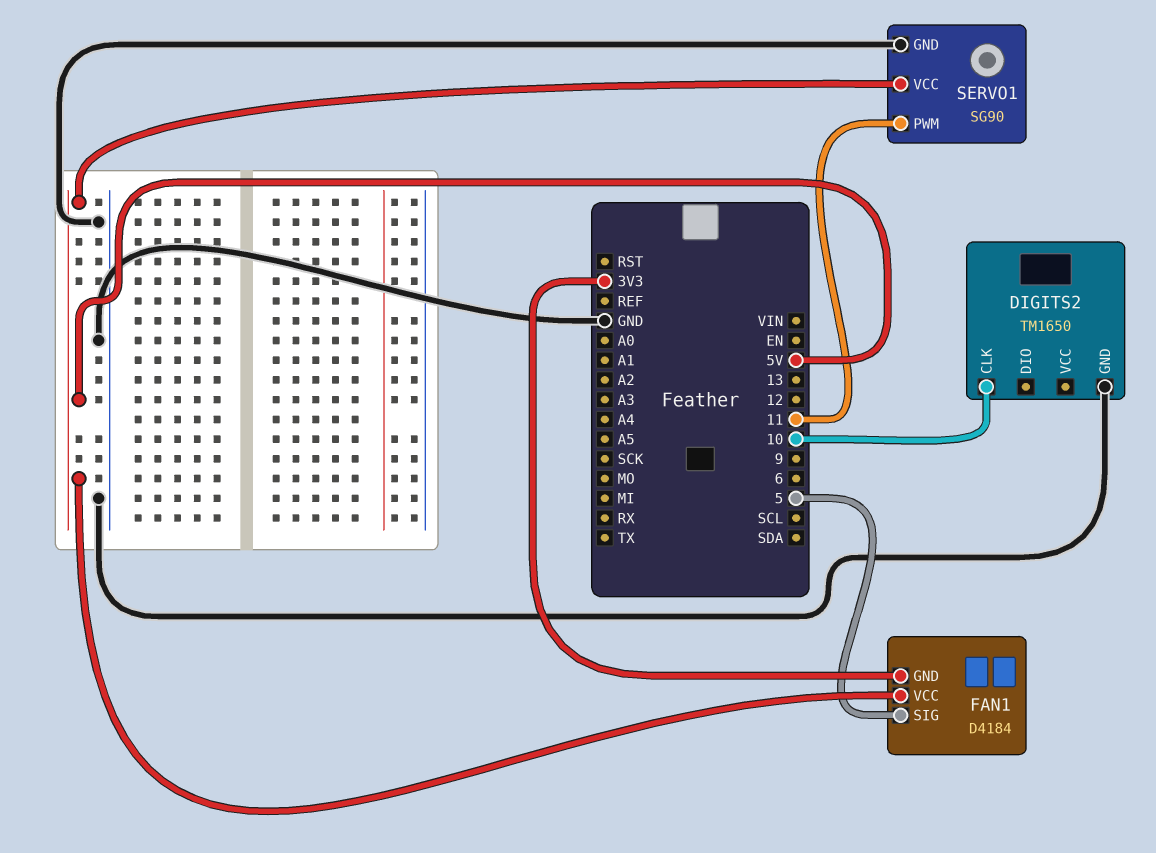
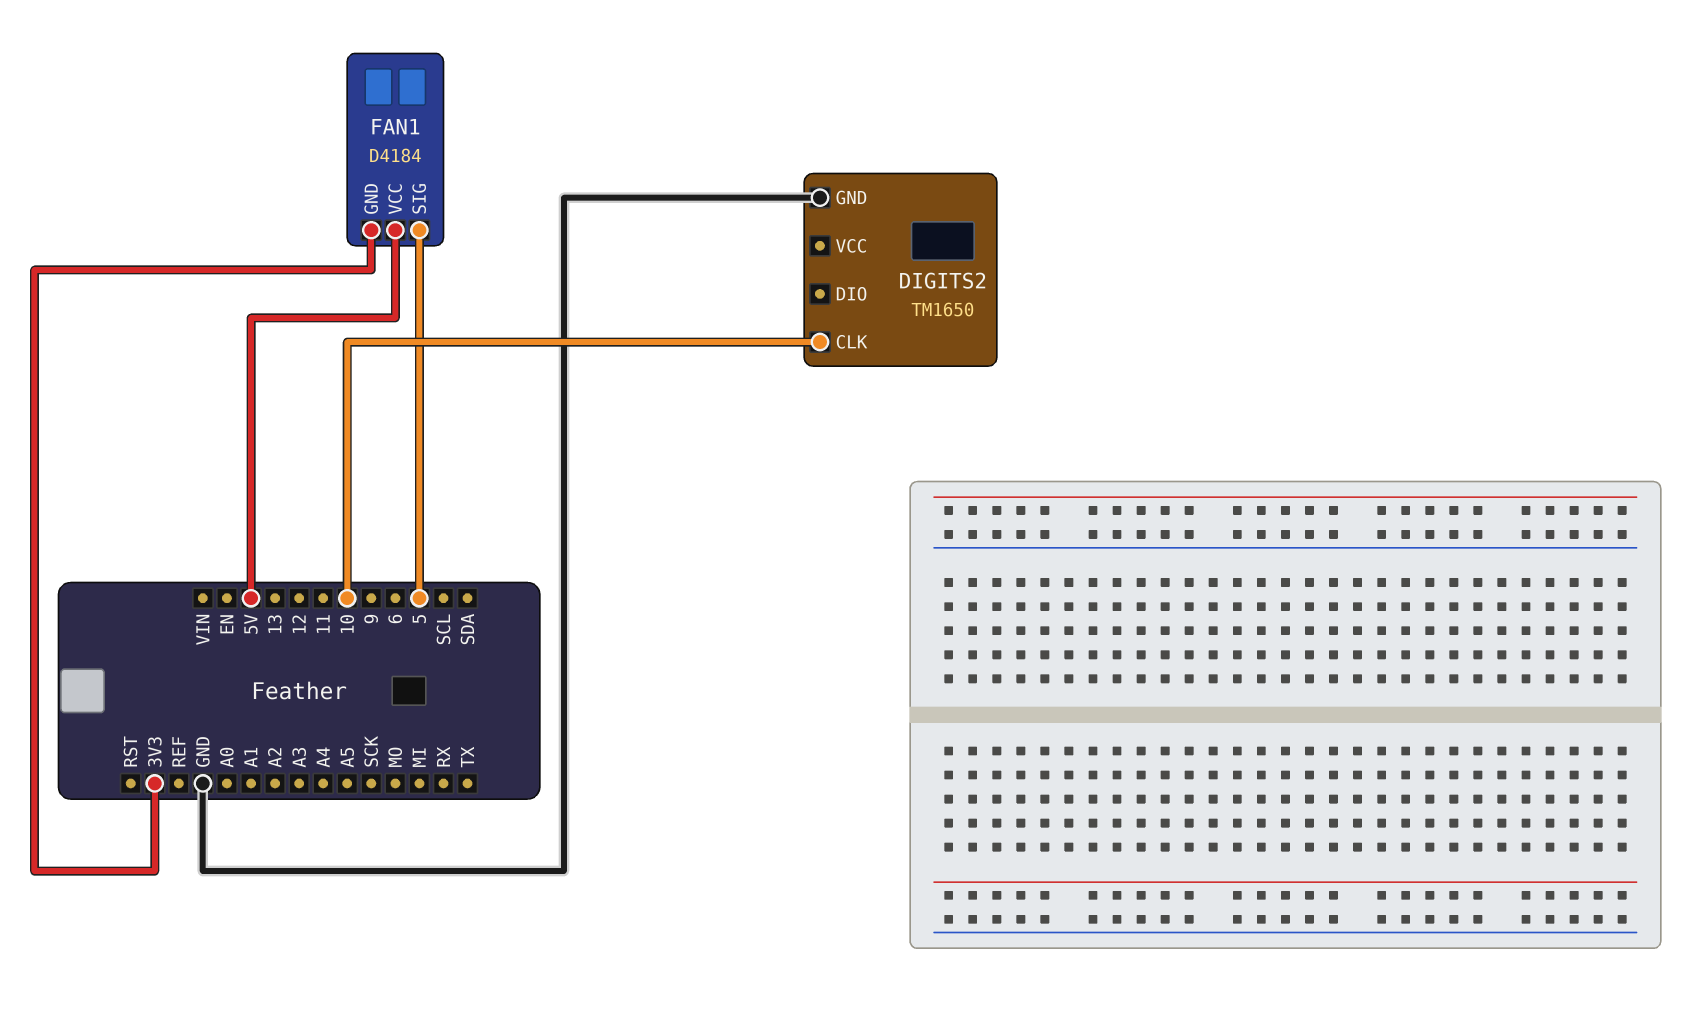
SERVO1: SG90 -> none
SERVO1 pin GND: GND -> none
SERVO1 pin PWM: 11 -> none
SERVO1 pin VCC: 5V -> none

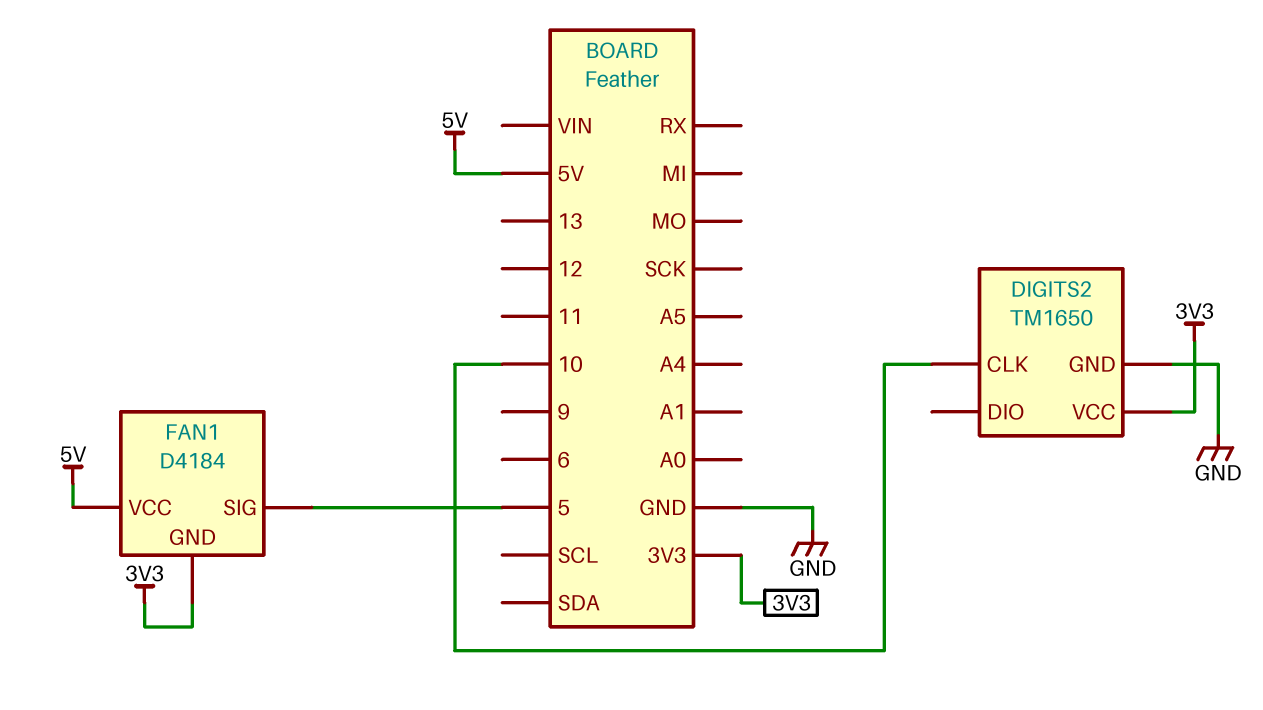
DIGITS2 pin VCC: none -> 3V3

